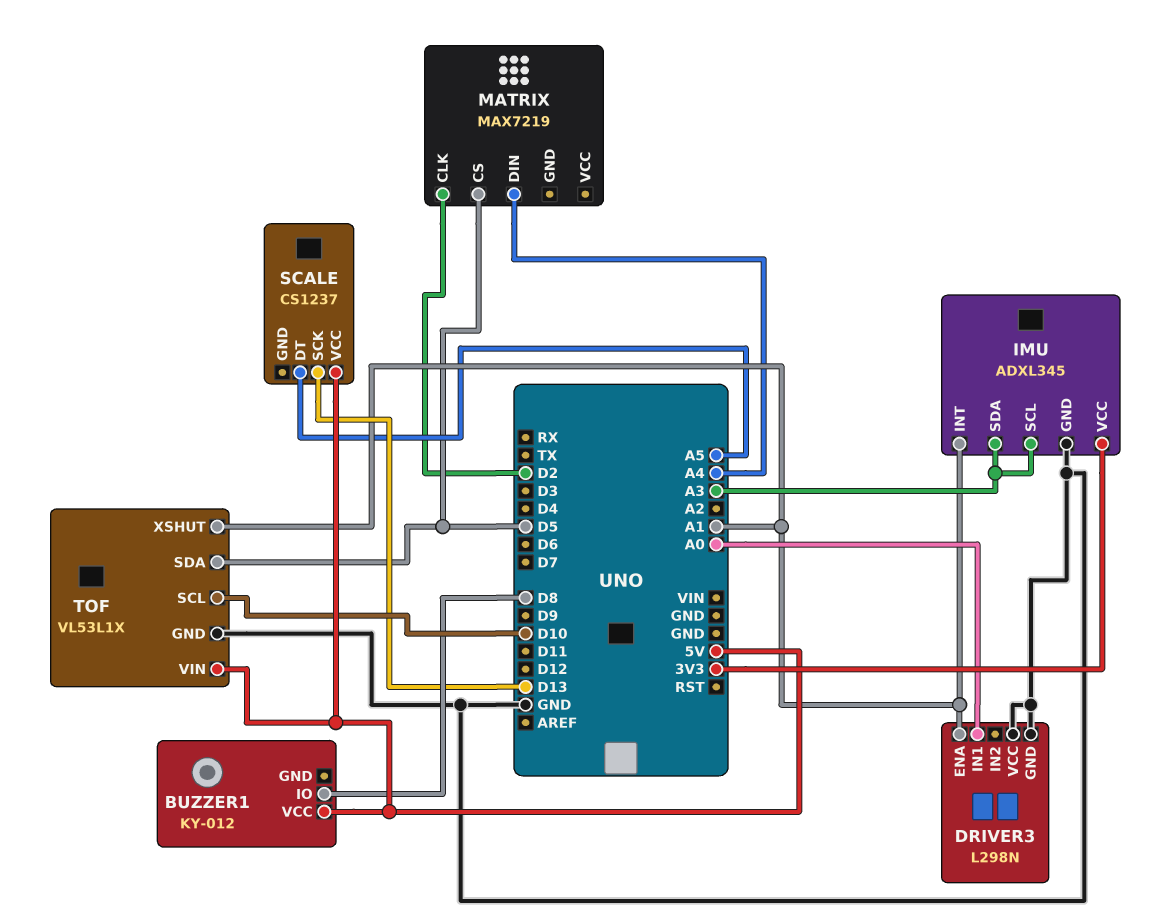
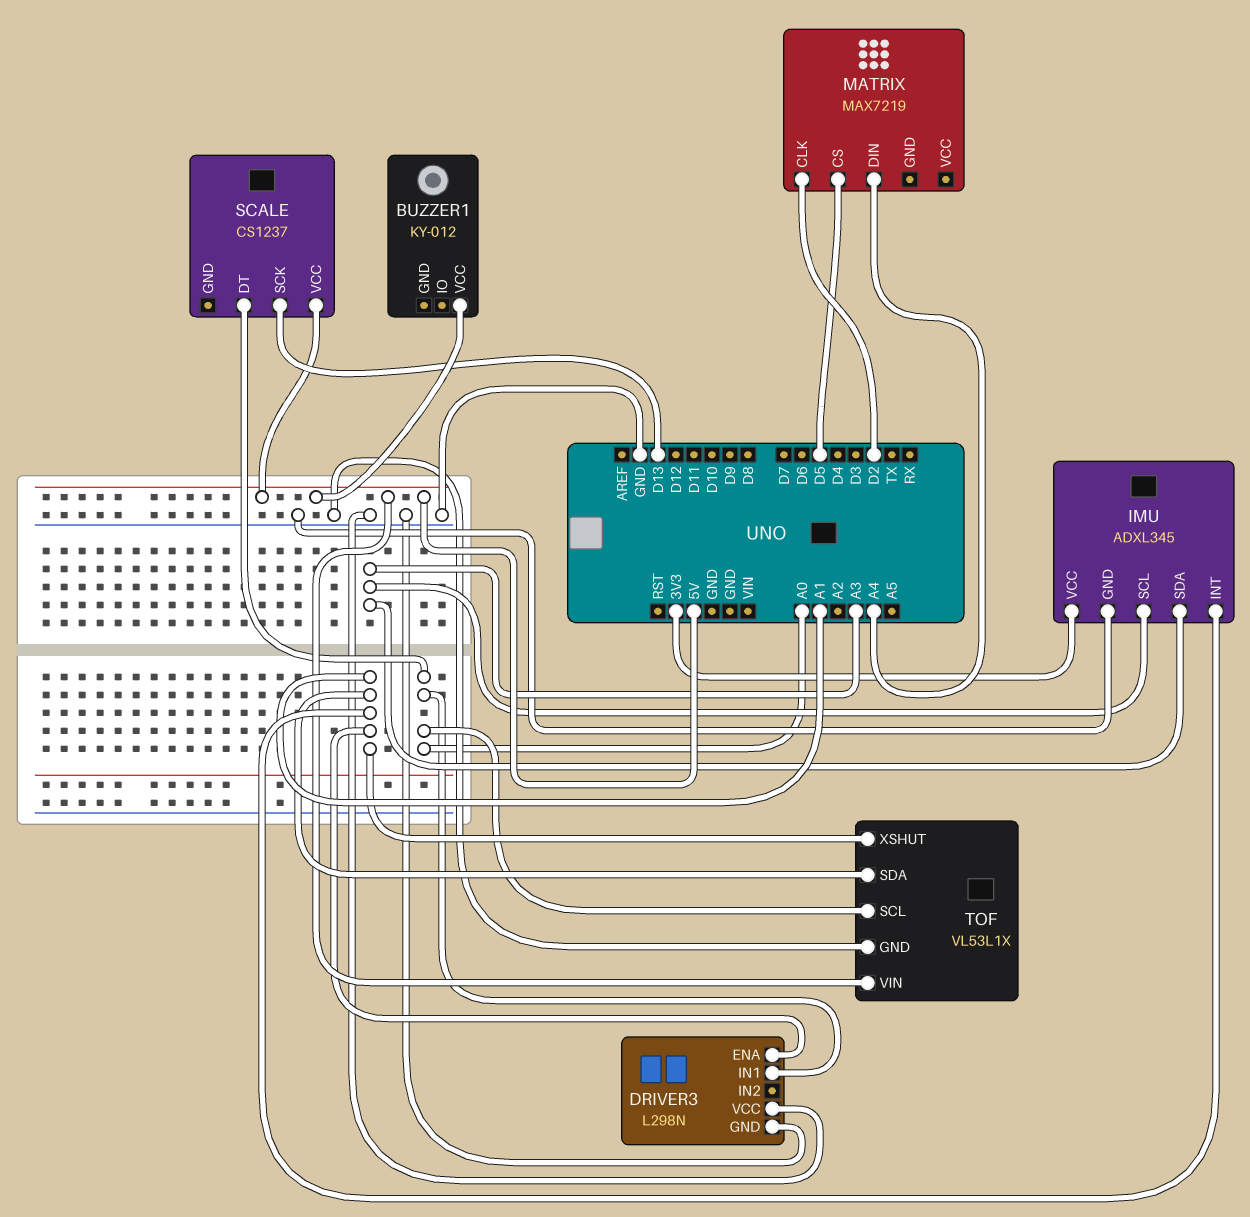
BUZZER1 pin IO: D8 -> none
SCALE pin DT: A5 -> A0
TOF pin SCL: D10 -> A0
TOF pin SDA: D5 -> A1

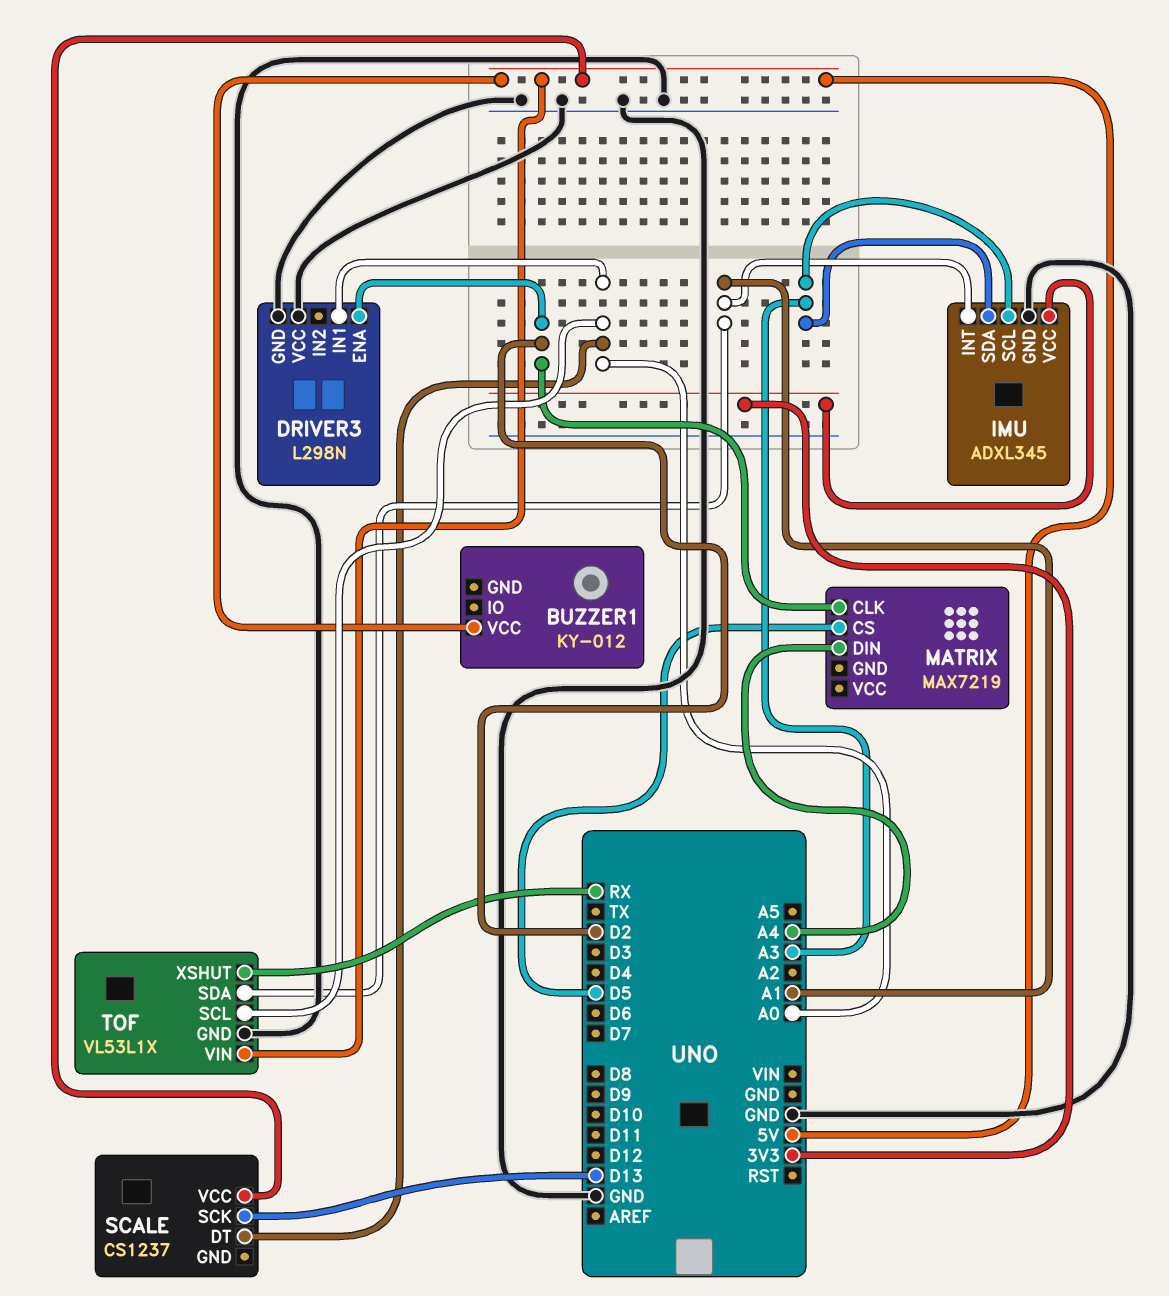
DRIVER3 pin ENA: A1 -> D2
TOF pin XSHUT: A1 -> RX

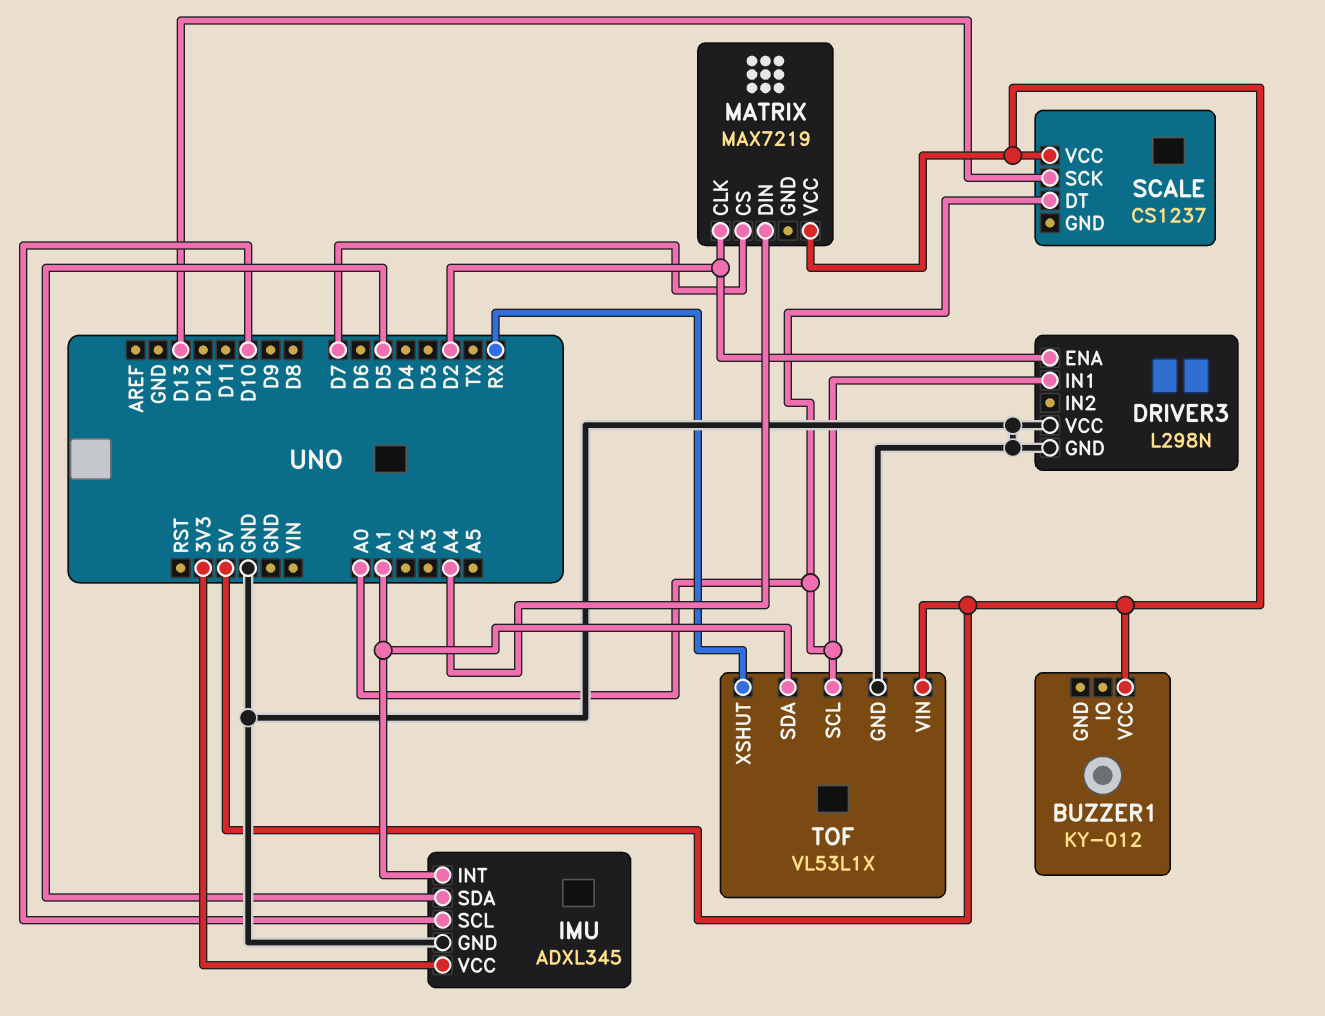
IMU pin SCL: A3 -> D10
IMU pin SDA: A3 -> D5
MATRIX pin CS: D5 -> D7
MATRIX pin VCC: none -> 5V

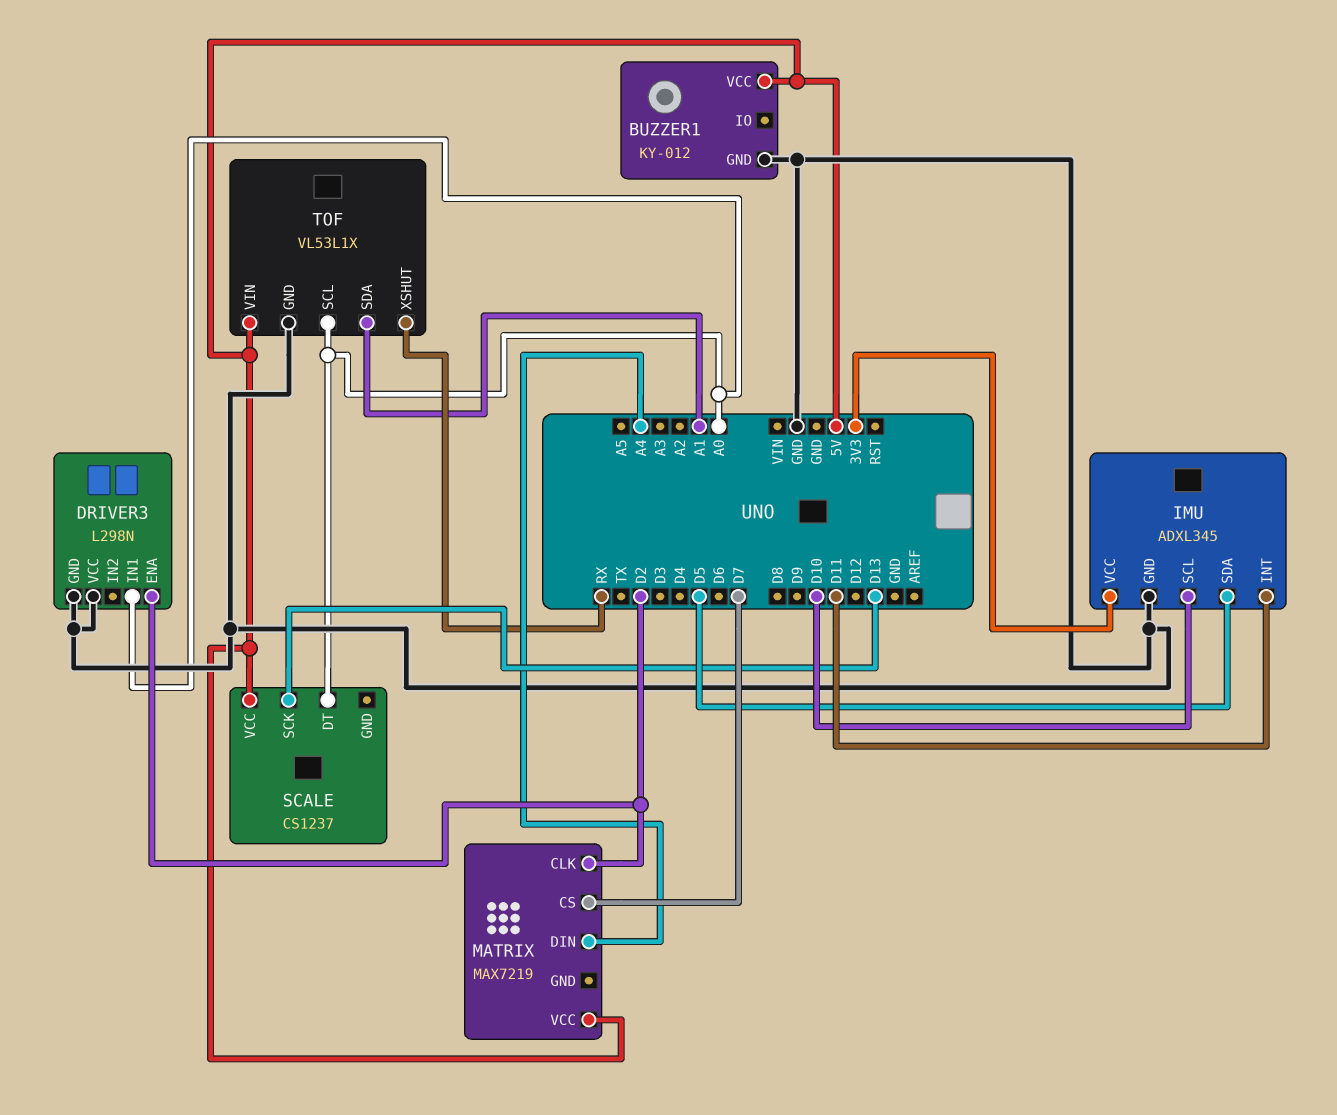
BUZZER1 pin GND: none -> GND
IMU pin INT: A1 -> D11

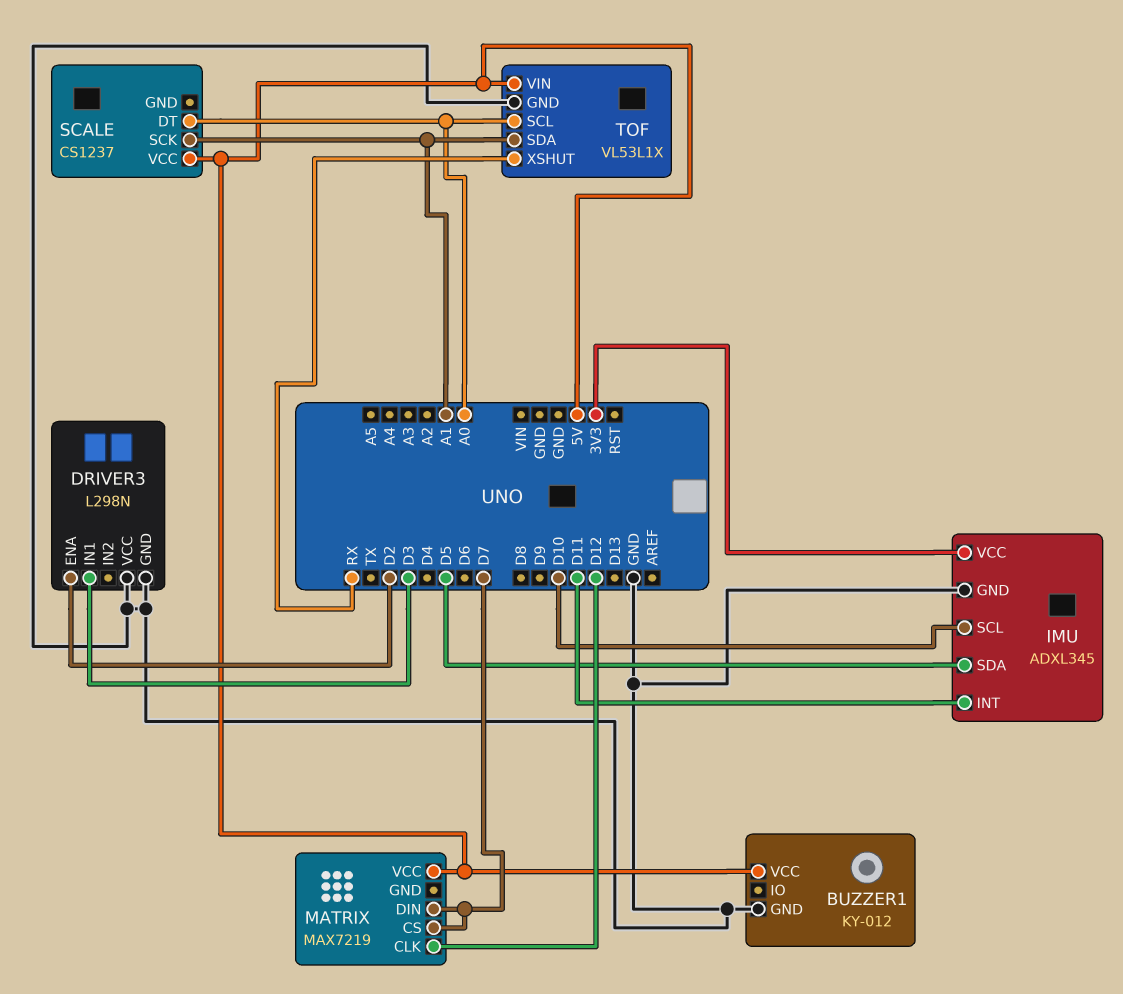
DRIVER3 pin IN1: A0 -> D3
MATRIX pin CLK: D2 -> D12
MATRIX pin DIN: A4 -> D7
SCALE pin SCK: D13 -> A1

